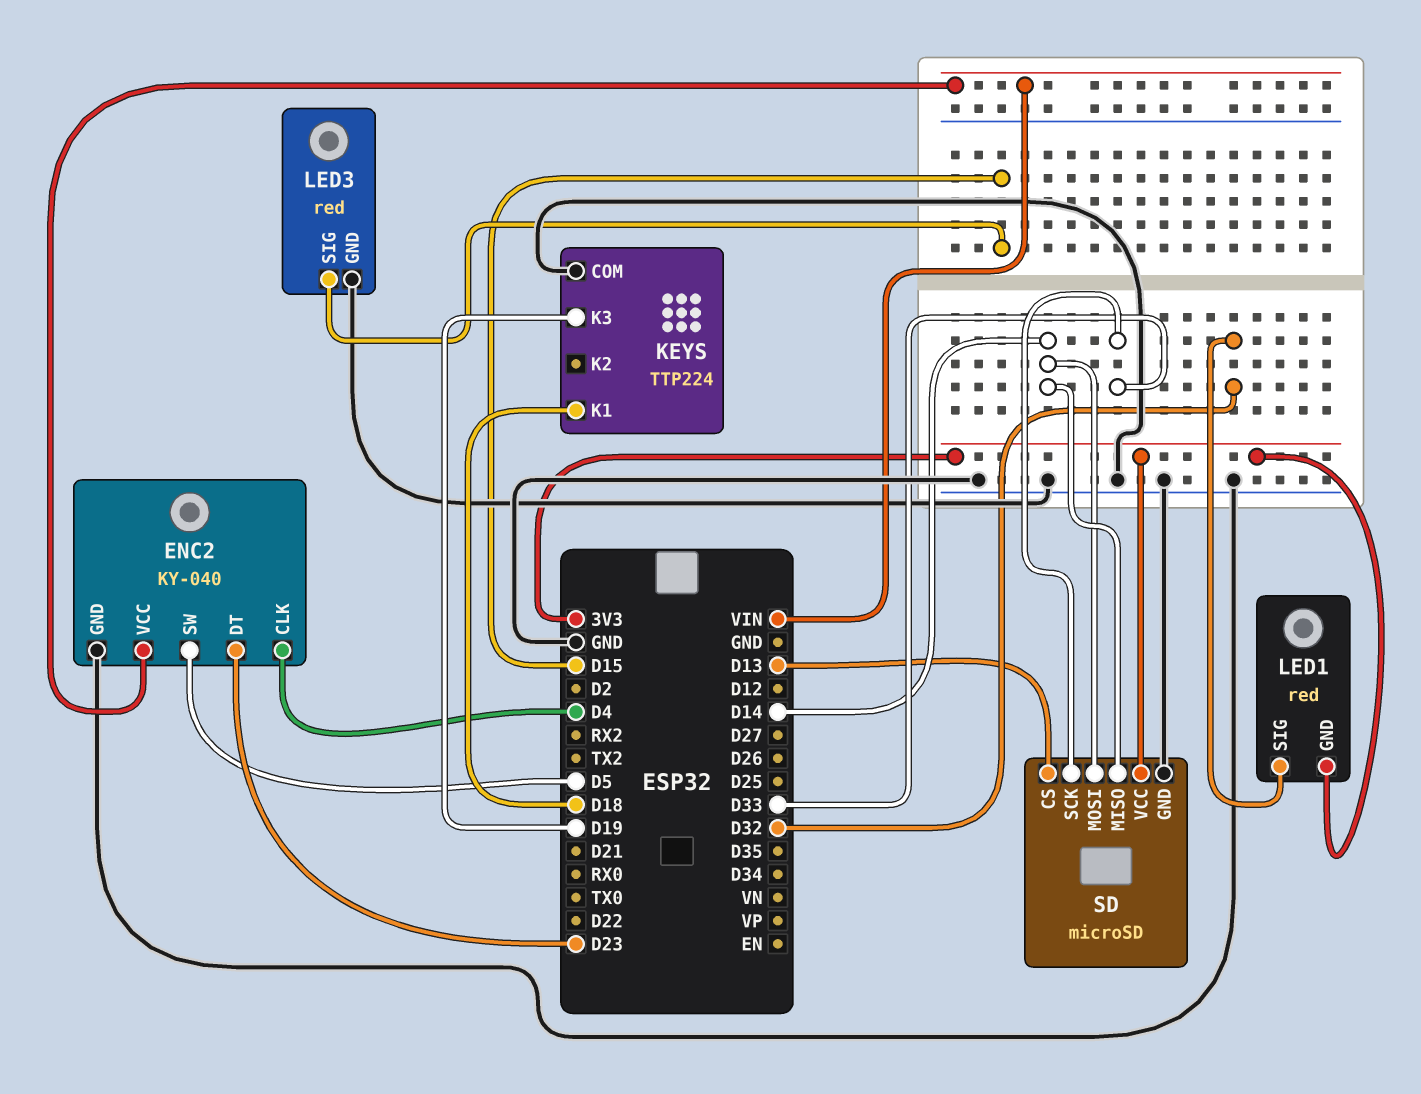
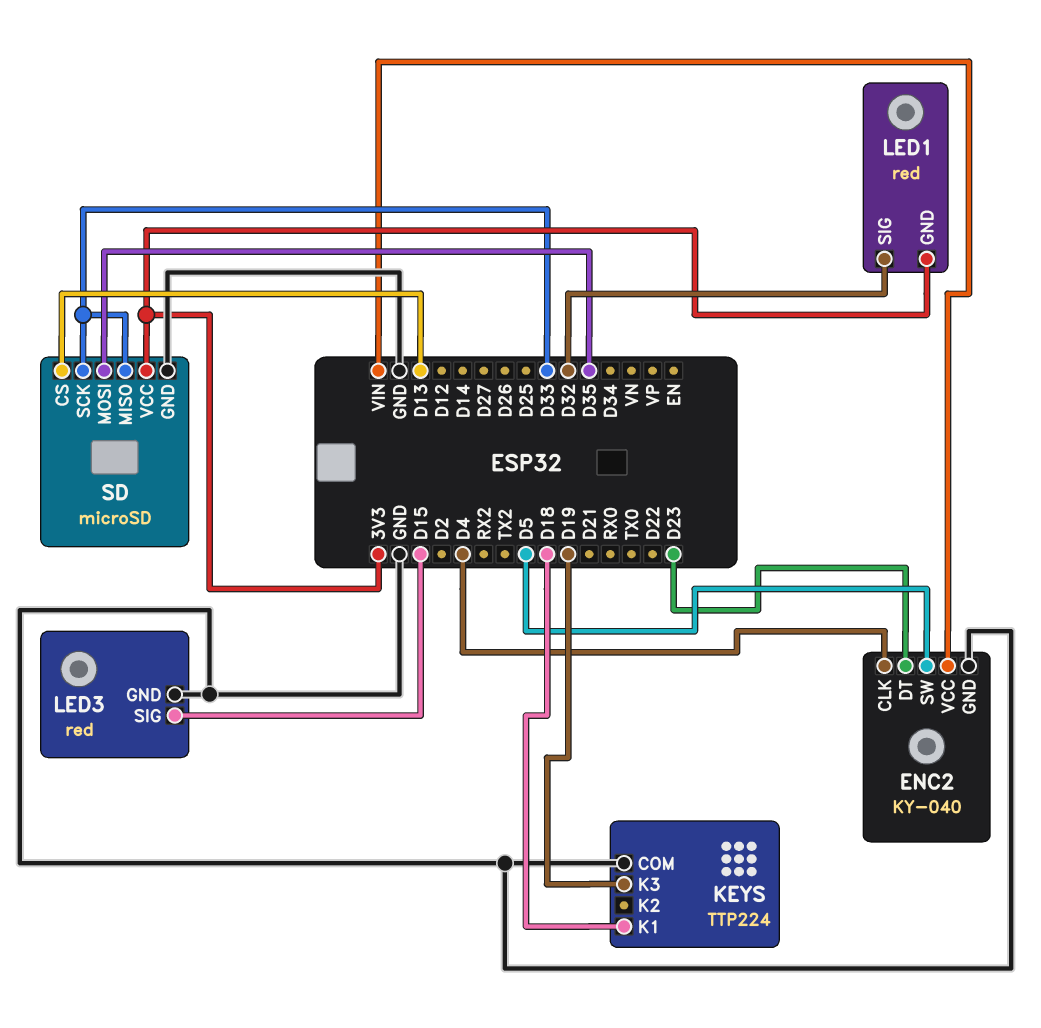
SD pin MISO: D14 -> D33
SD pin MOSI: D14 -> D35

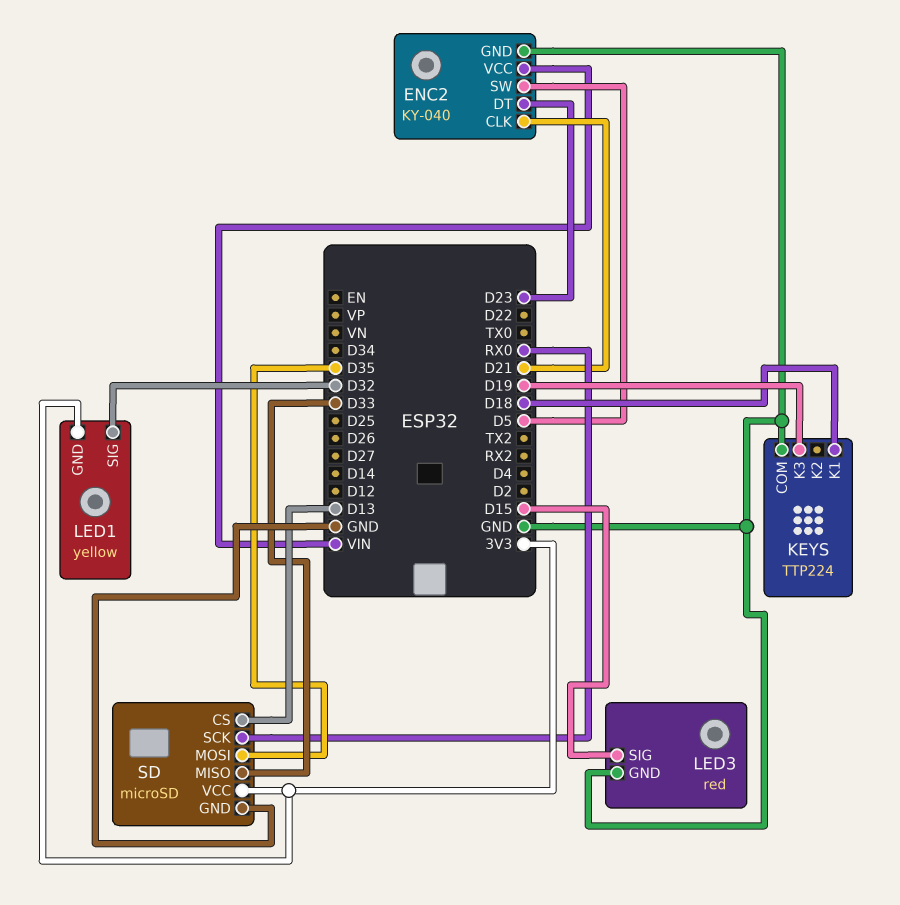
ENC2 pin CLK: D4 -> D21
LED1: red -> yellow
SD pin SCK: D33 -> RX0

